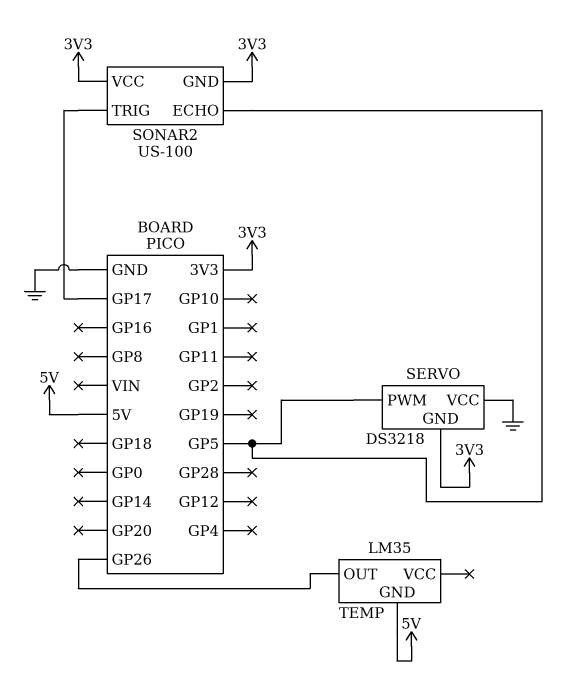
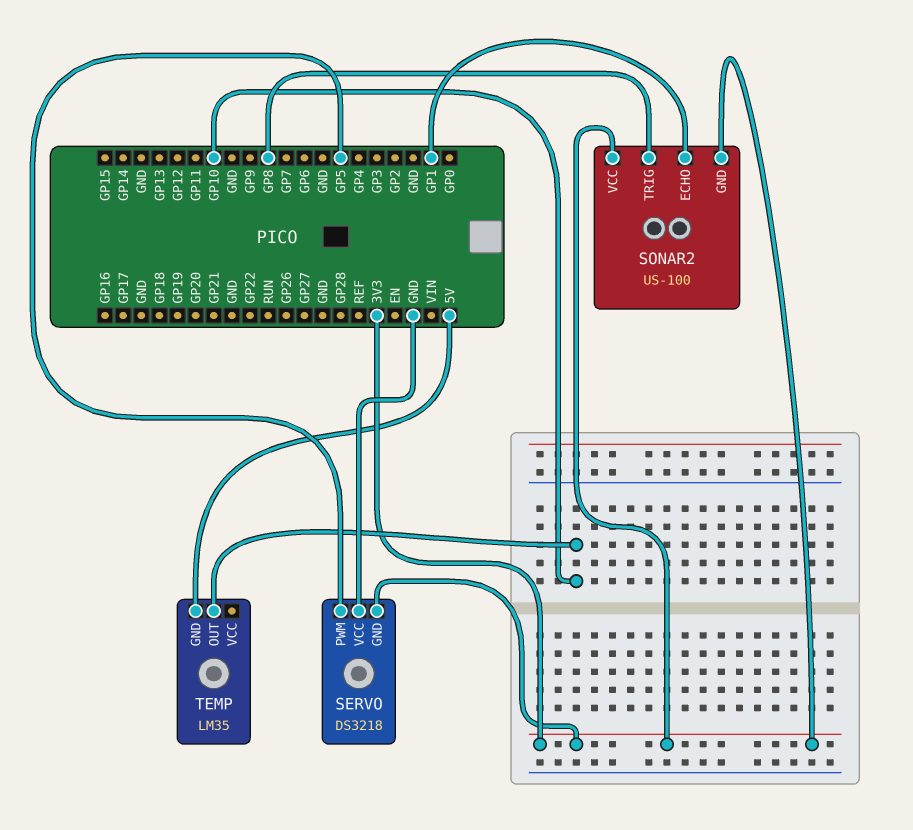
SONAR2 pin ECHO: GP5 -> GP1
SONAR2 pin TRIG: GP17 -> GP8
TEMP pin OUT: GP26 -> GP10

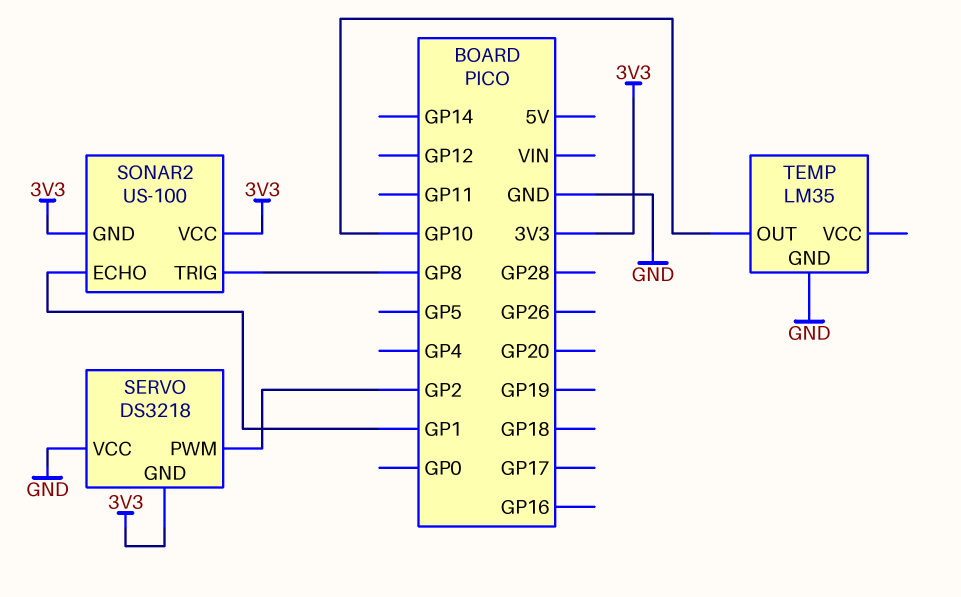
SERVO pin PWM: GP5 -> GP2
TEMP pin GND: 5V -> GND

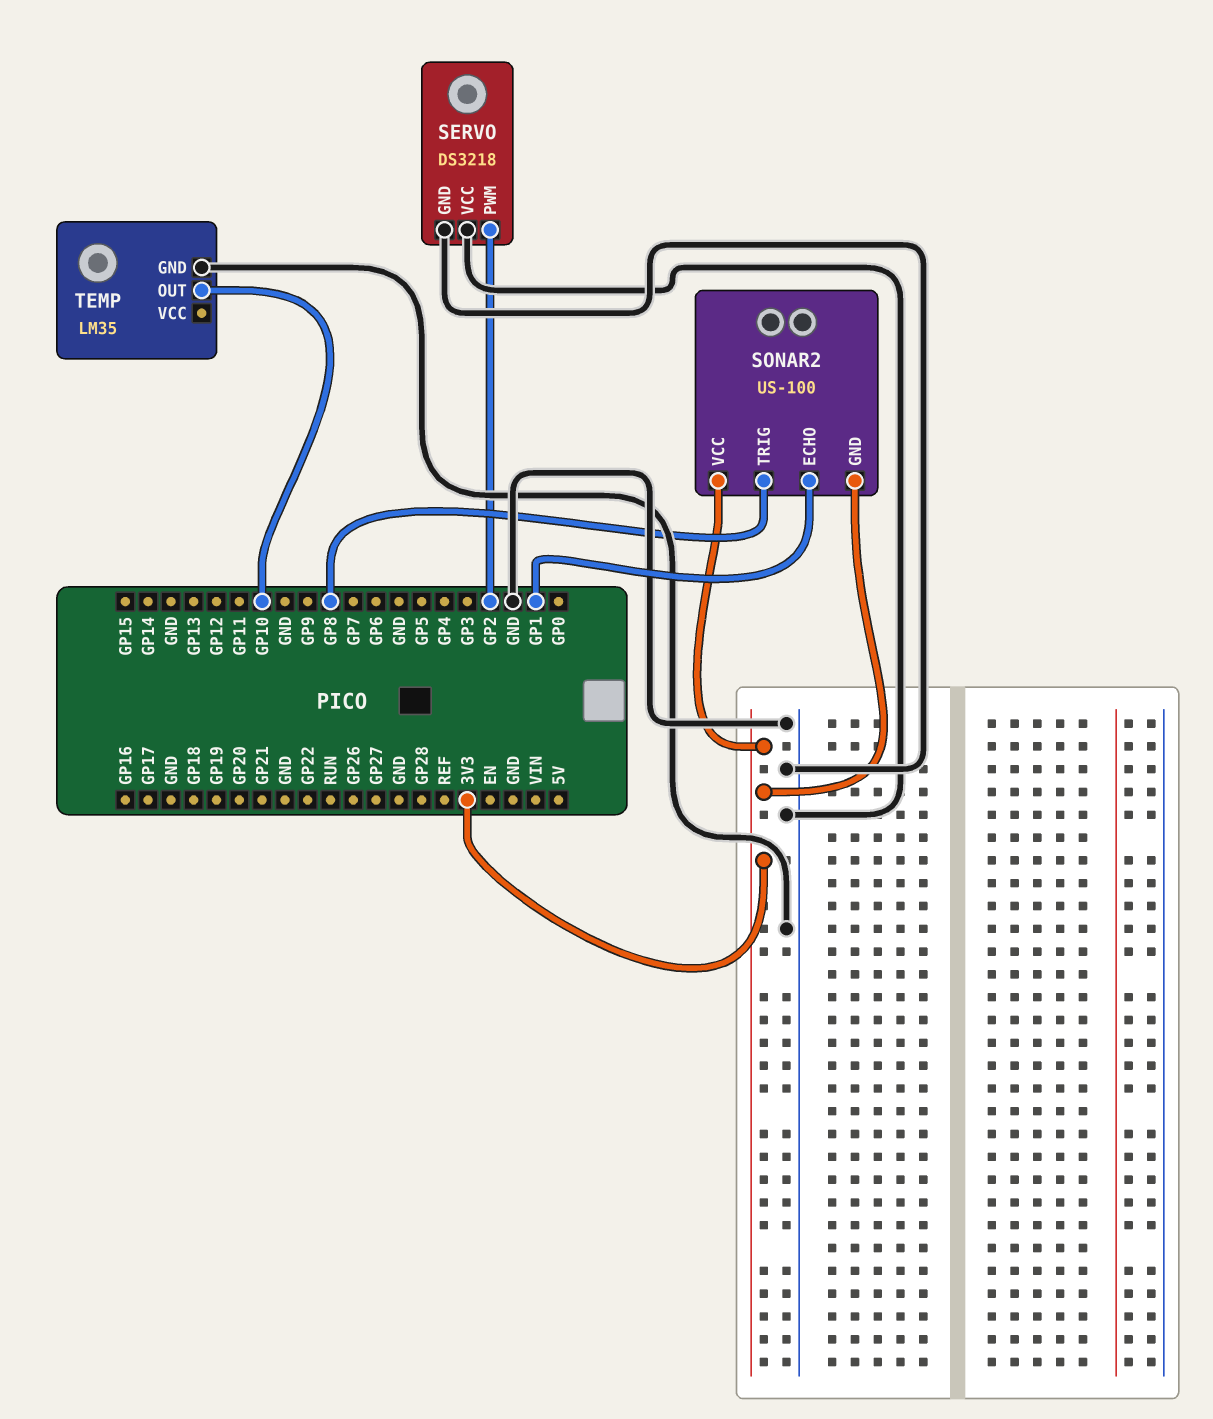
SERVO pin GND: 3V3 -> GND

